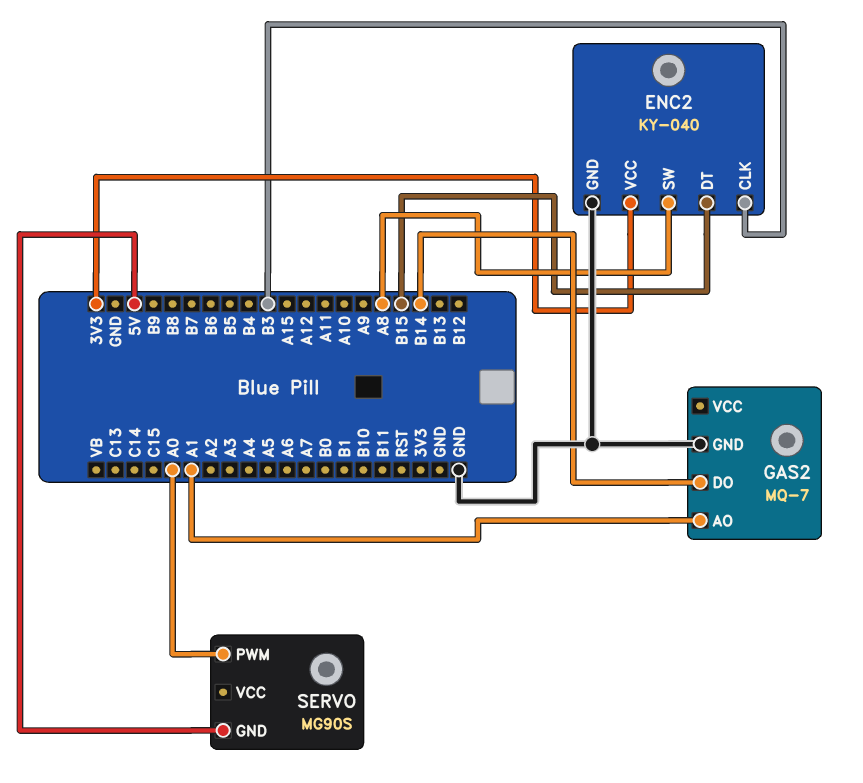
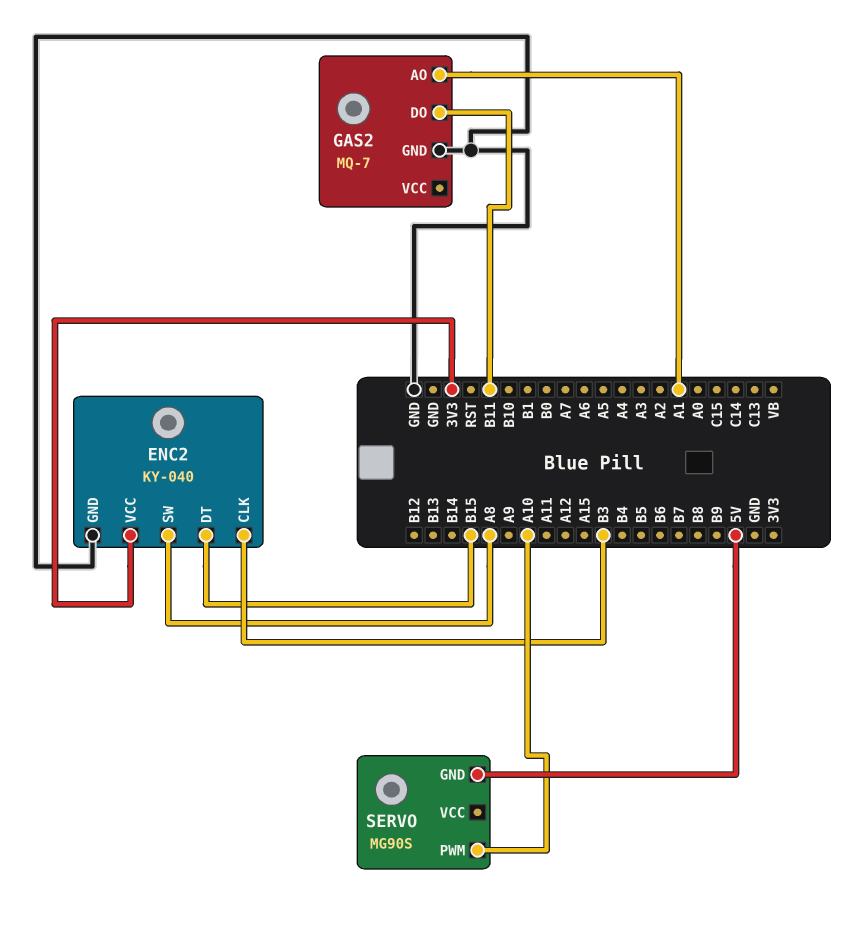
GAS2 pin DO: B14 -> B11
SERVO pin PWM: A0 -> A10

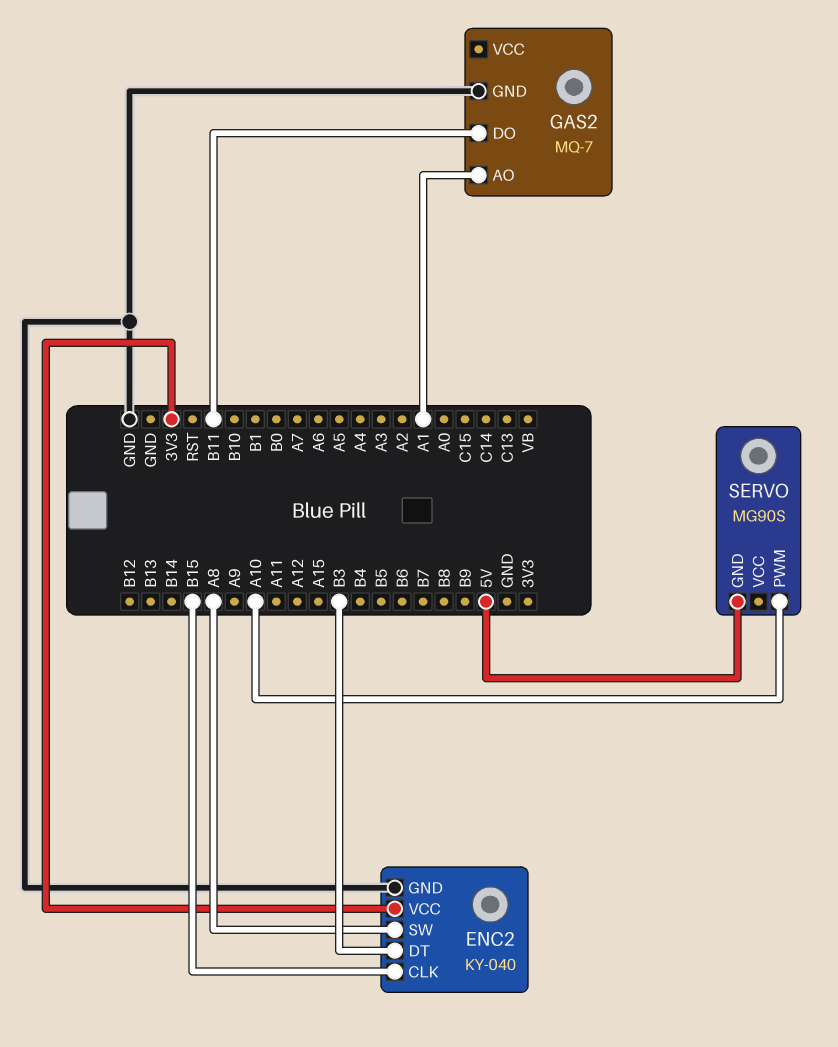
ENC2 pin CLK: B3 -> B15
ENC2 pin DT: B15 -> B3

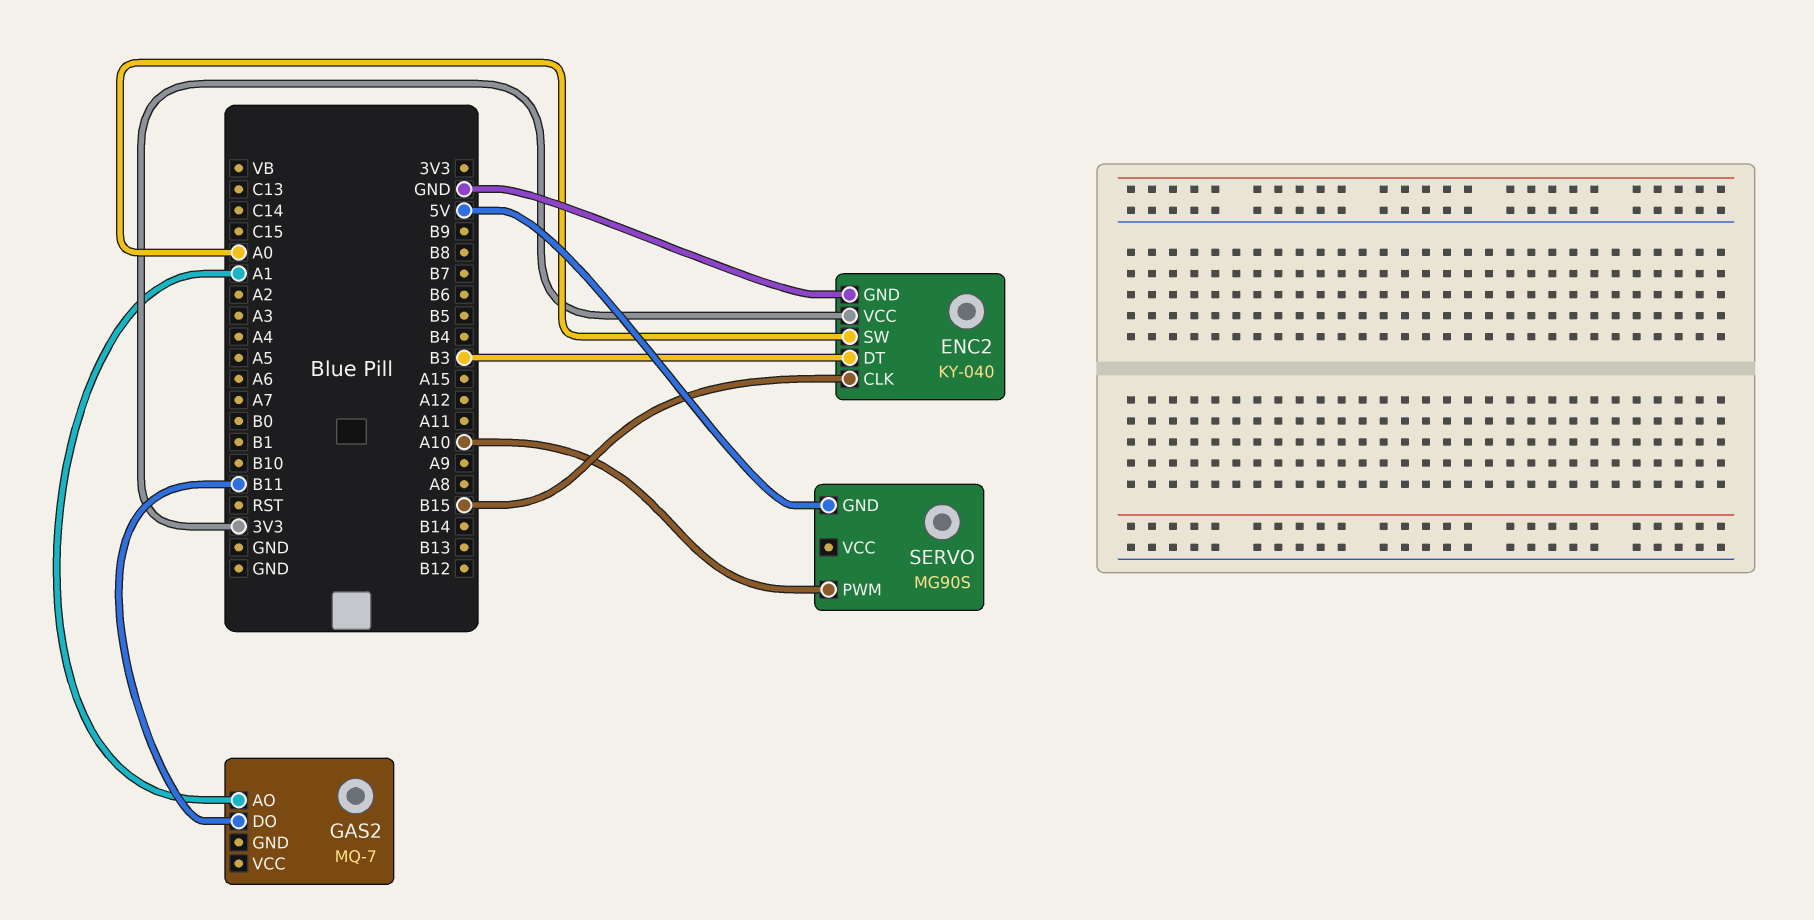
ENC2 pin SW: A8 -> A0
GAS2 pin GND: GND -> none

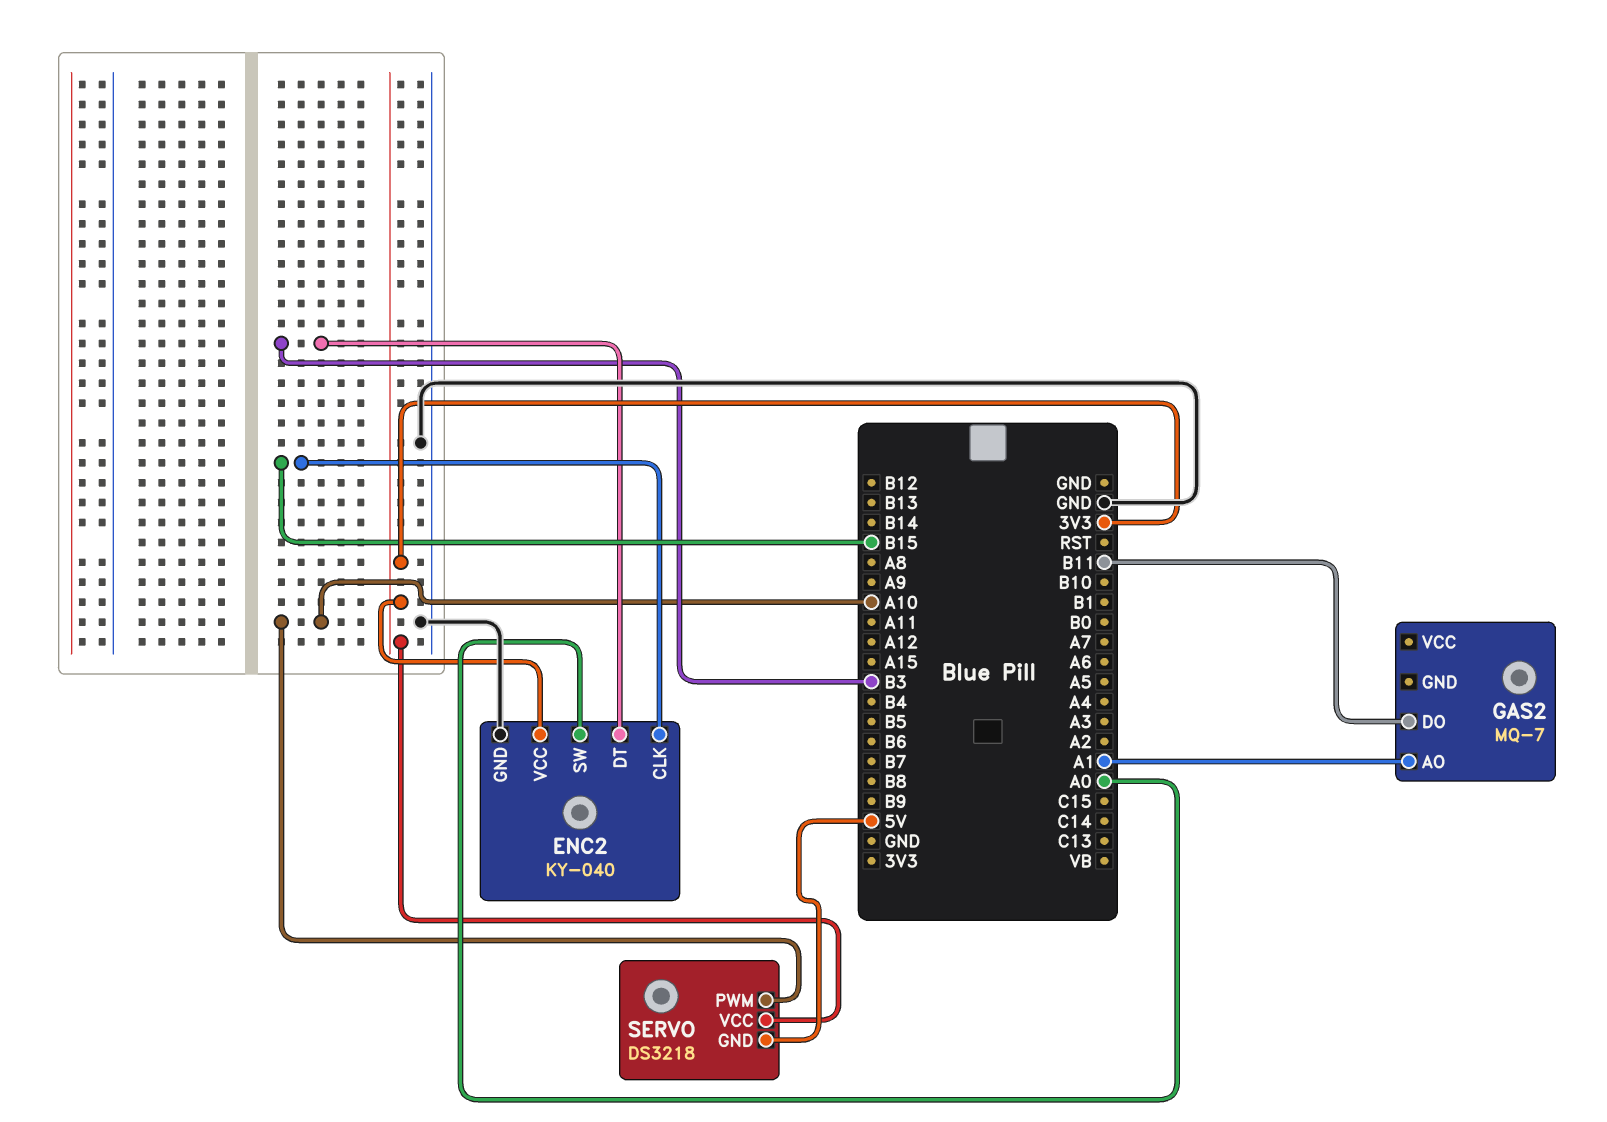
SERVO: MG90S -> DS3218
SERVO pin VCC: none -> 3V3

